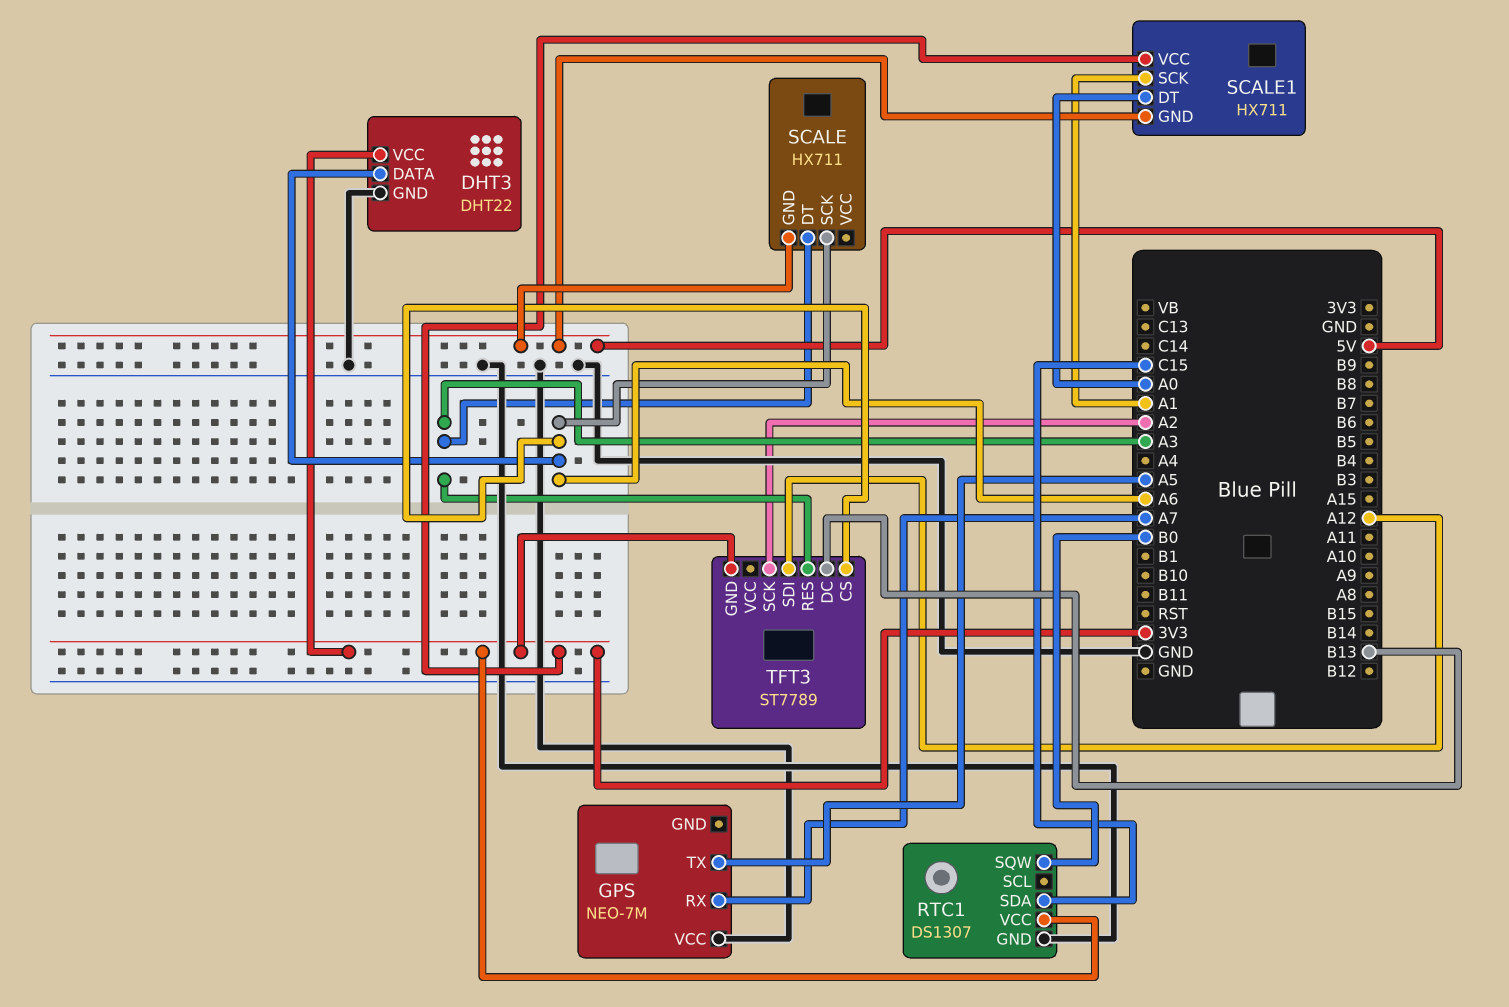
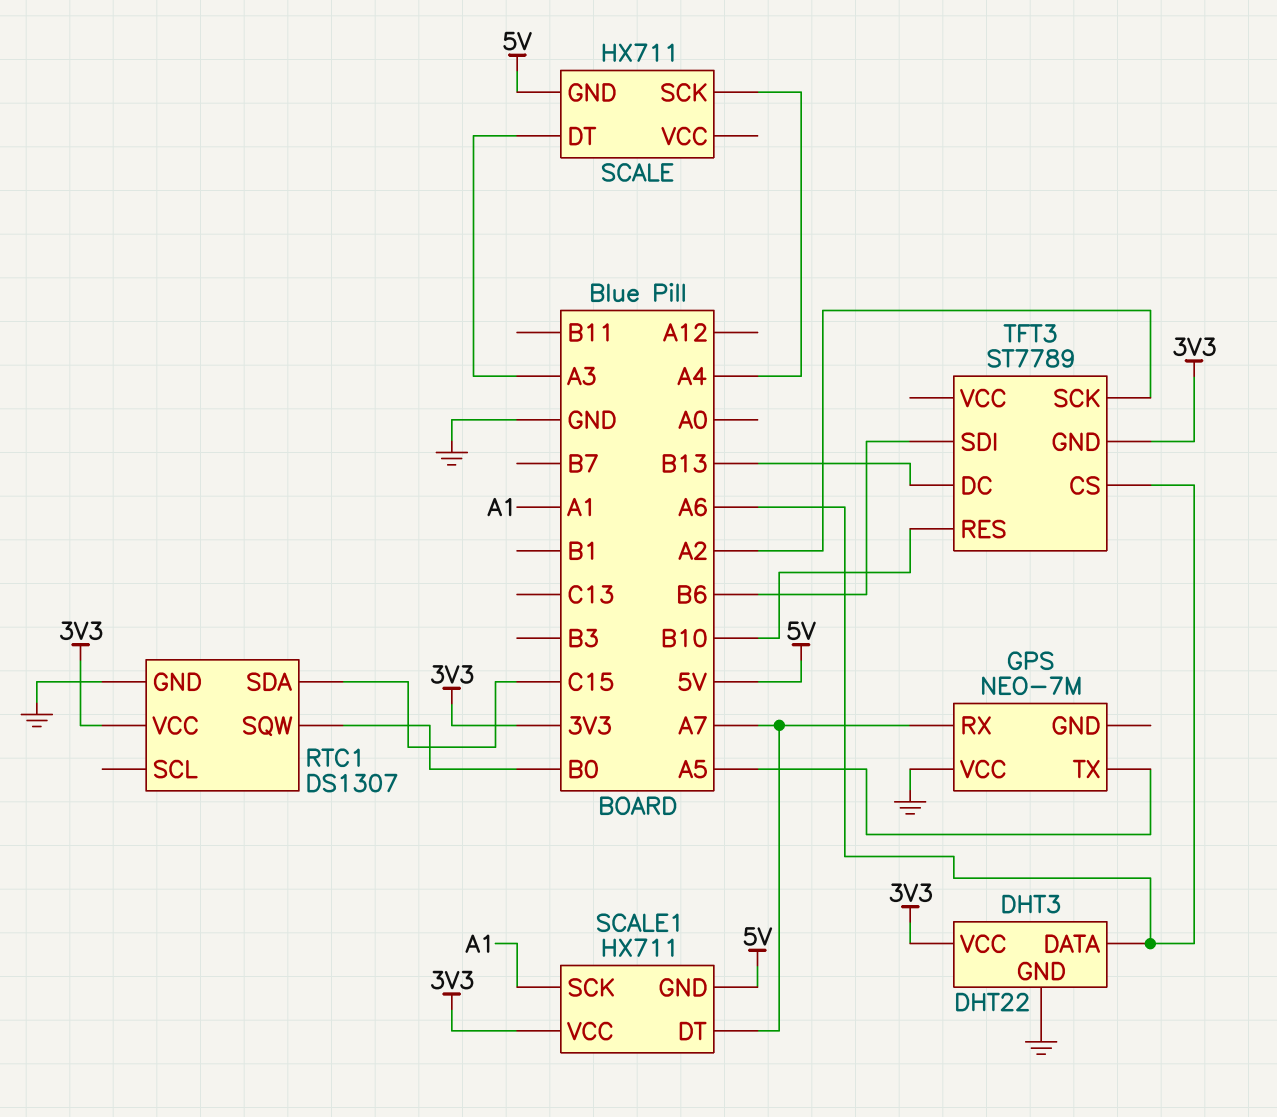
SCALE pin SCK: A6 -> A4
SCALE1 pin DT: A0 -> A7
TFT3 pin RES: A3 -> B10
TFT3 pin SDI: A12 -> B6

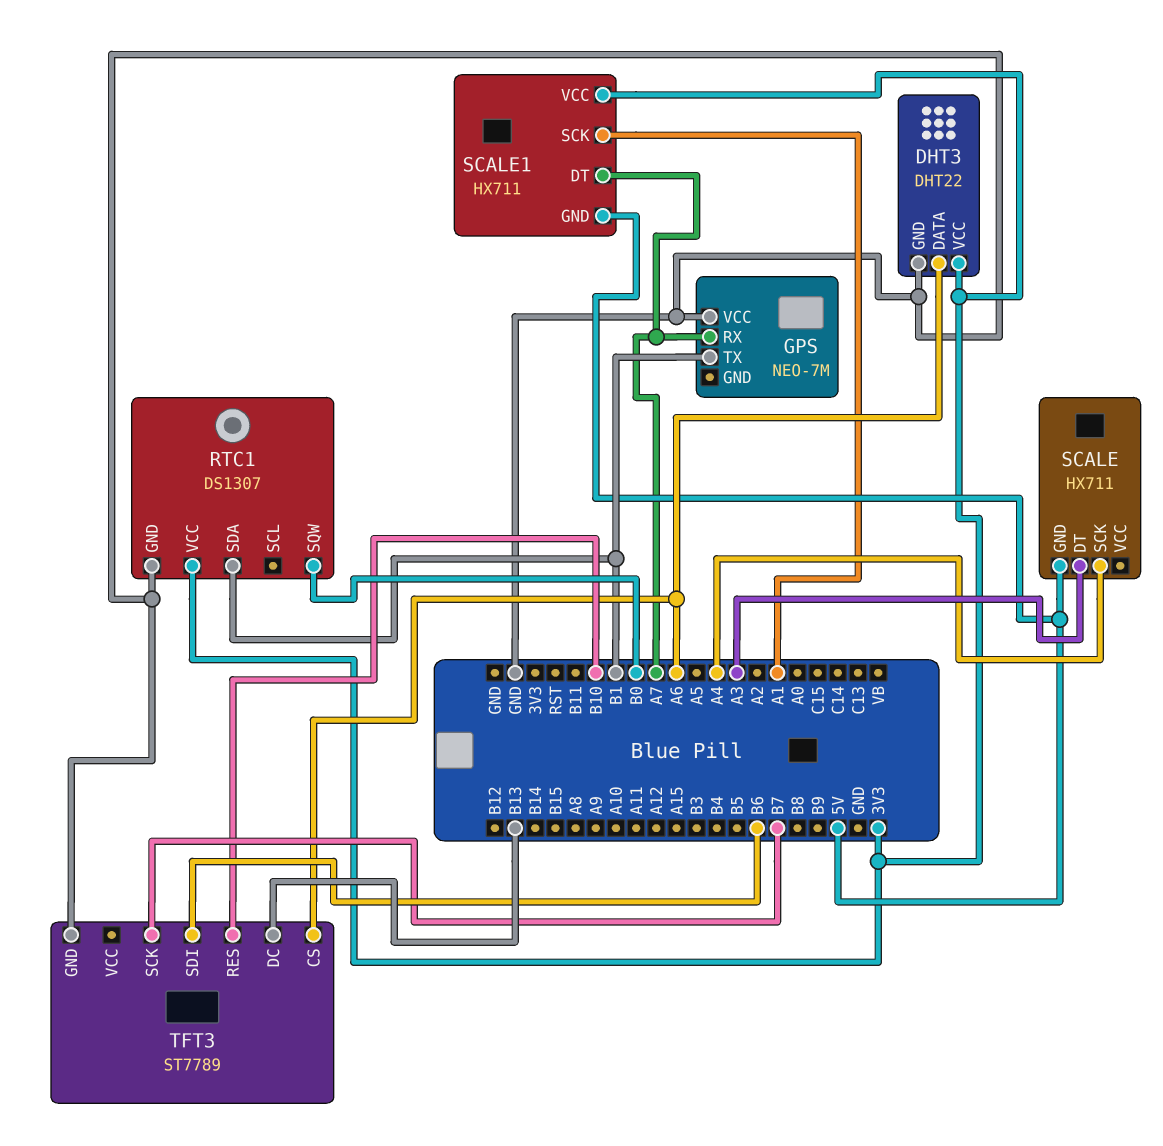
GPS pin TX: A5 -> B1
RTC1 pin SDA: C15 -> B1
TFT3 pin GND: 3V3 -> GND
TFT3 pin SCK: A2 -> B7

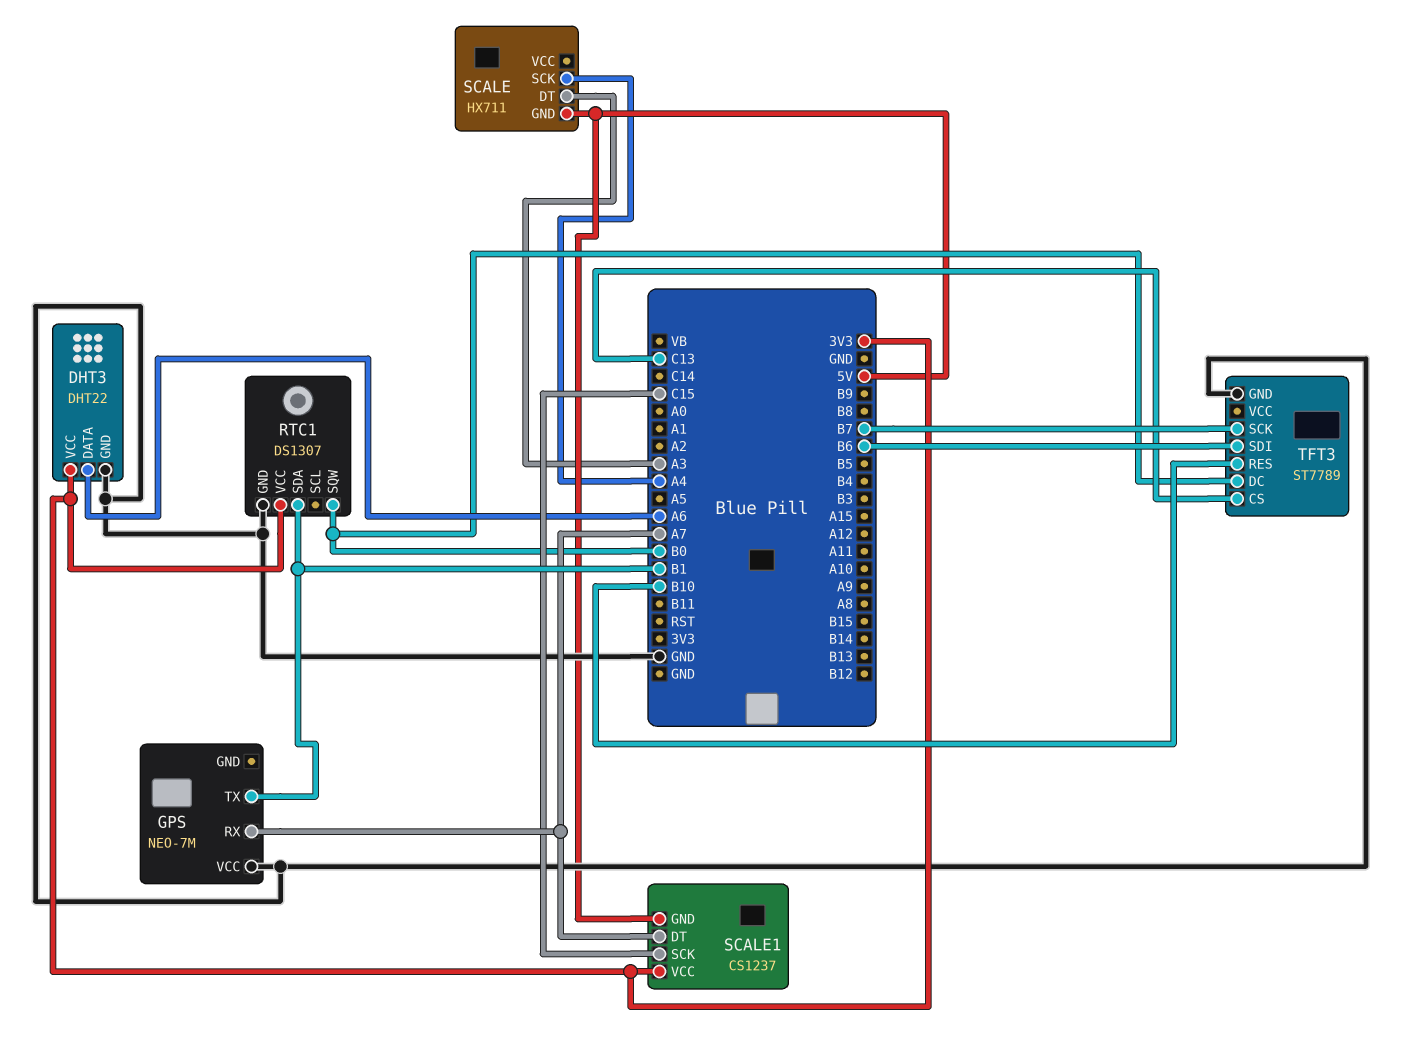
SCALE1: HX711 -> CS1237
SCALE1 pin SCK: A1 -> C15
TFT3 pin CS: A6 -> C13
TFT3 pin DC: B13 -> B0

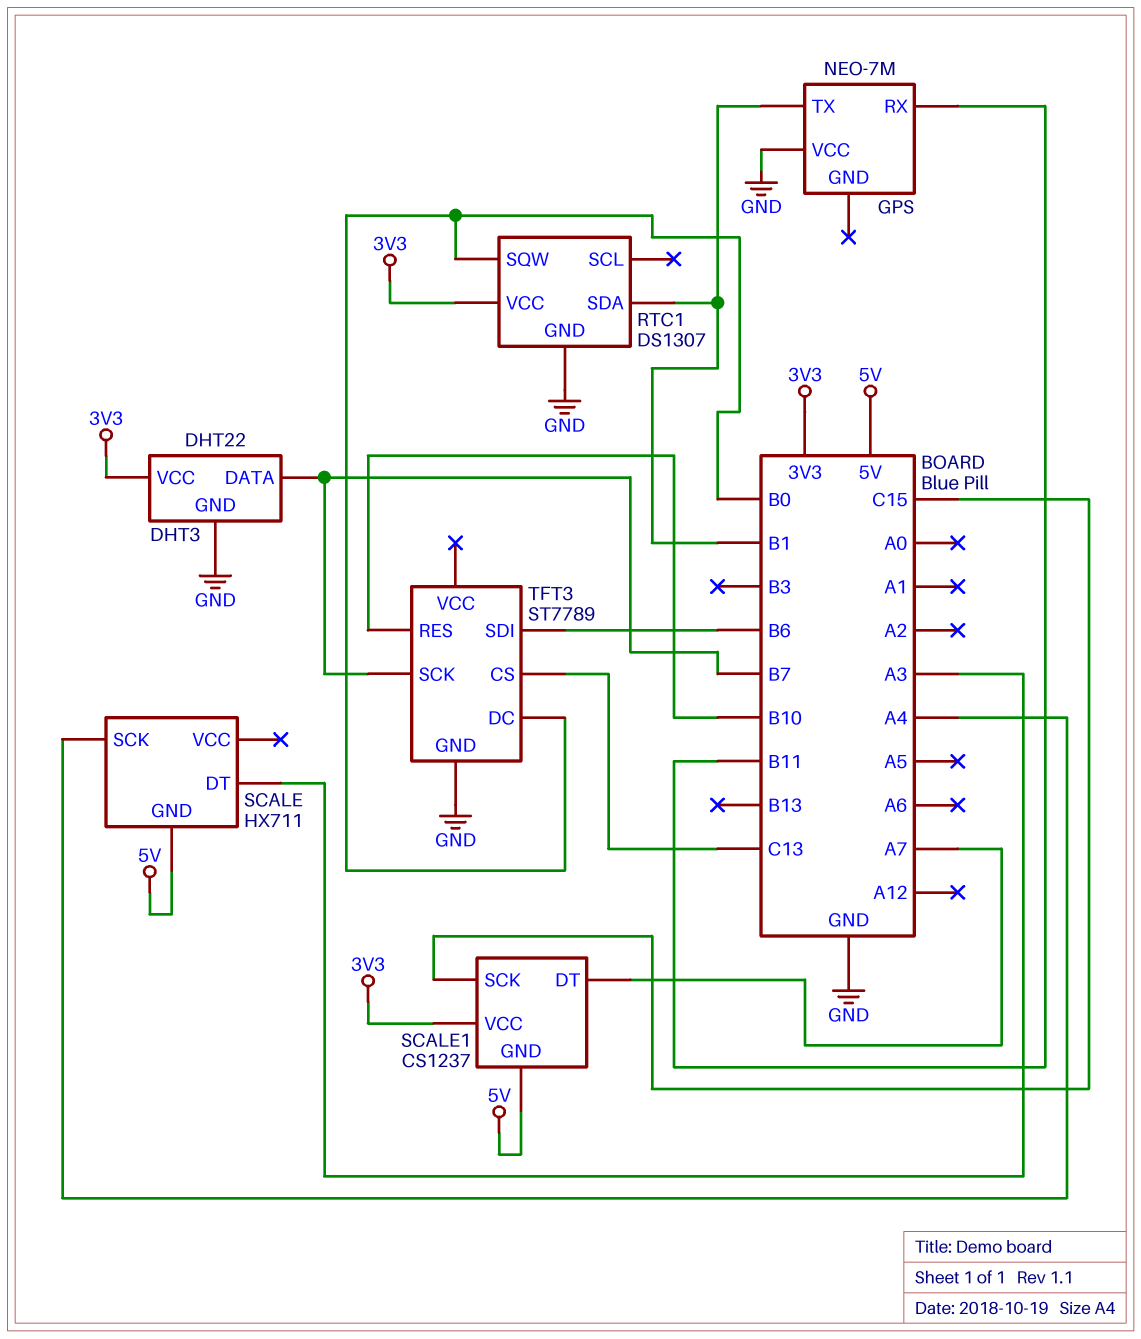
DHT3 pin DATA: A6 -> B7
GPS pin RX: A7 -> B11

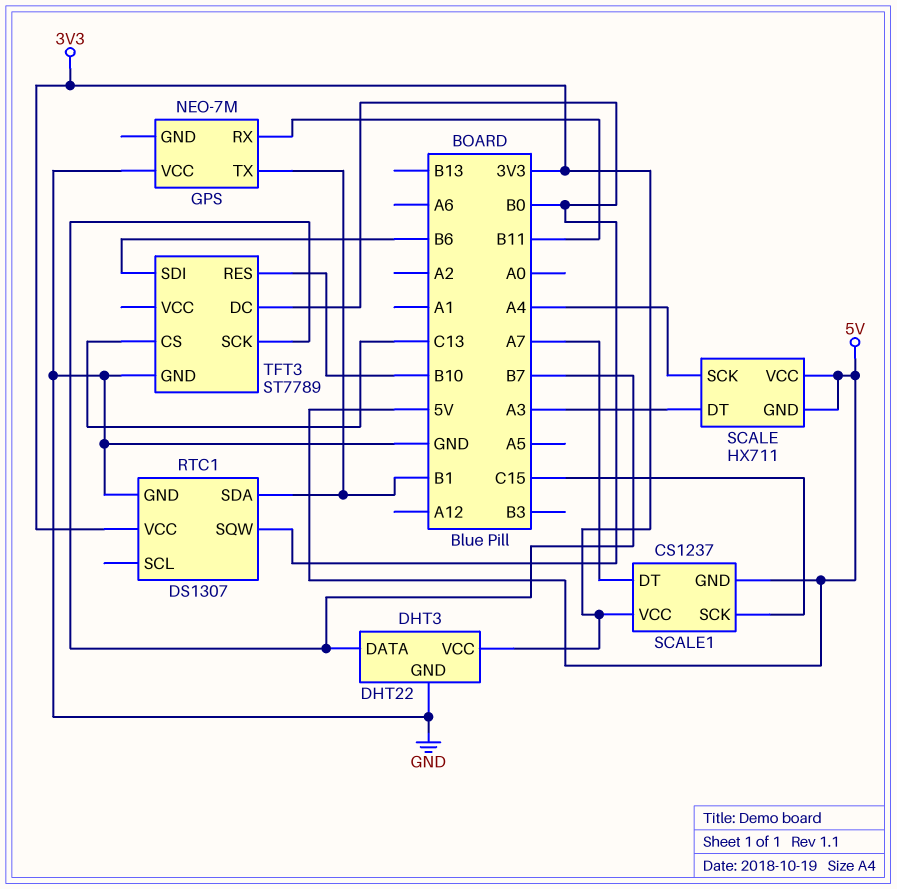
SCALE pin VCC: none -> 5V

